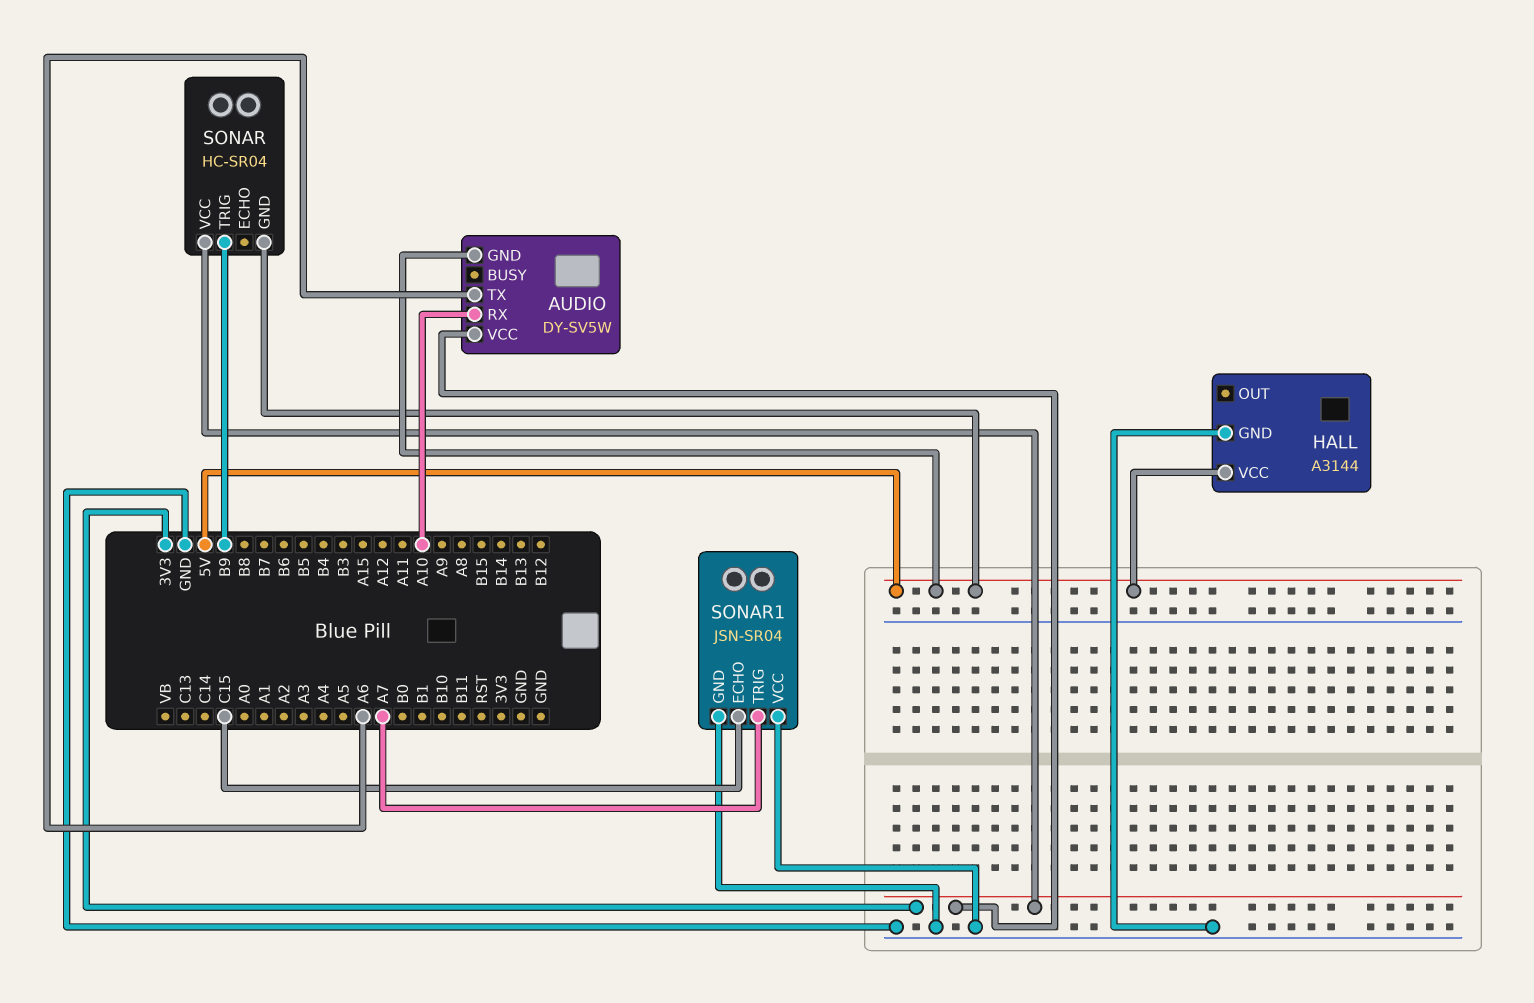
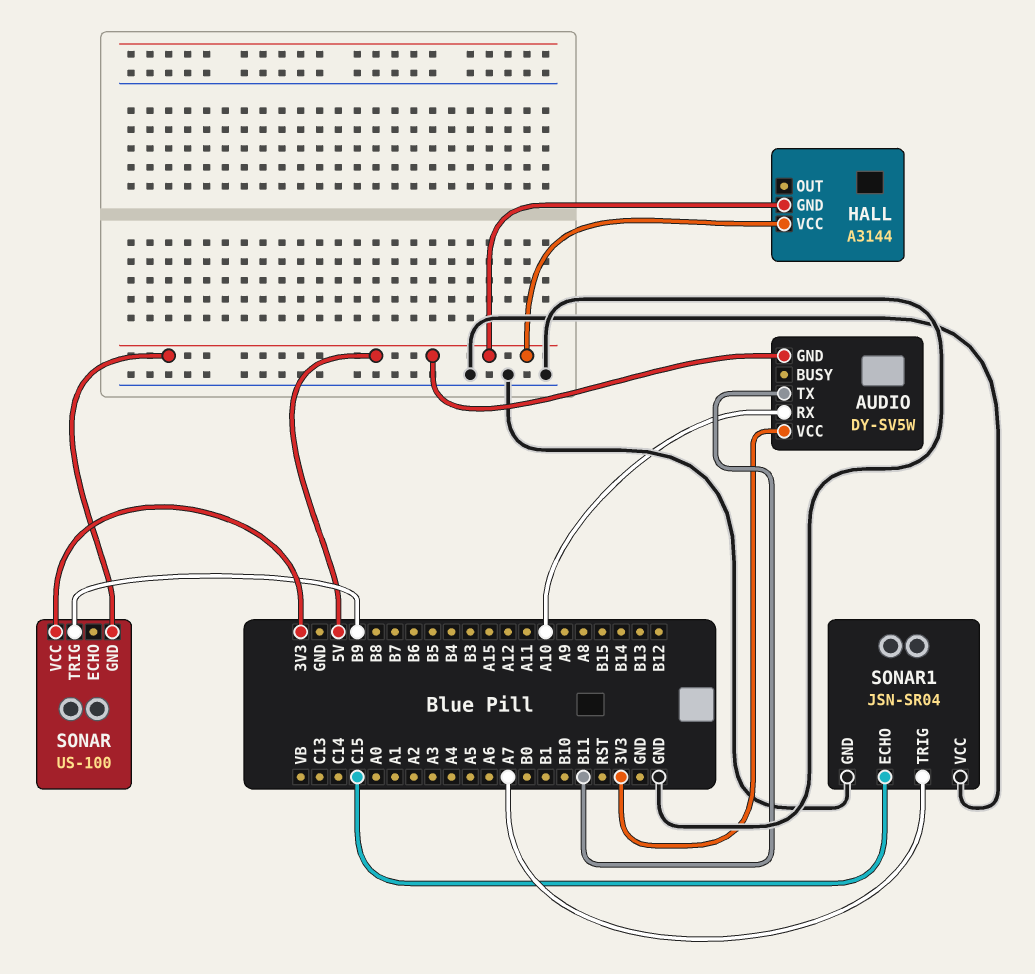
AUDIO pin TX: A6 -> B11
HALL pin GND: GND -> 5V
SONAR: HC-SR04 -> US-100

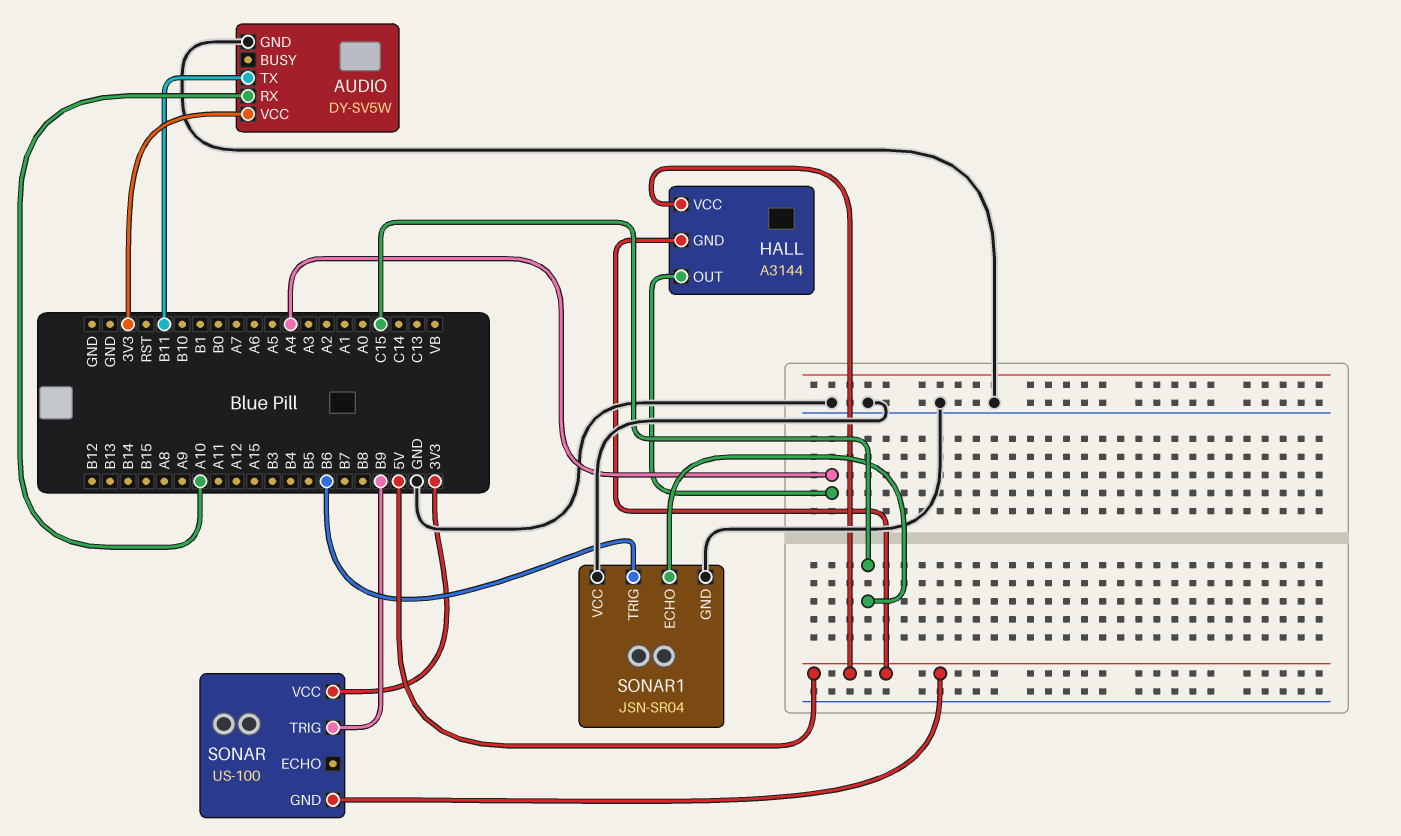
AUDIO pin GND: 5V -> GND
HALL pin OUT: none -> A4
SONAR1 pin TRIG: A7 -> B6

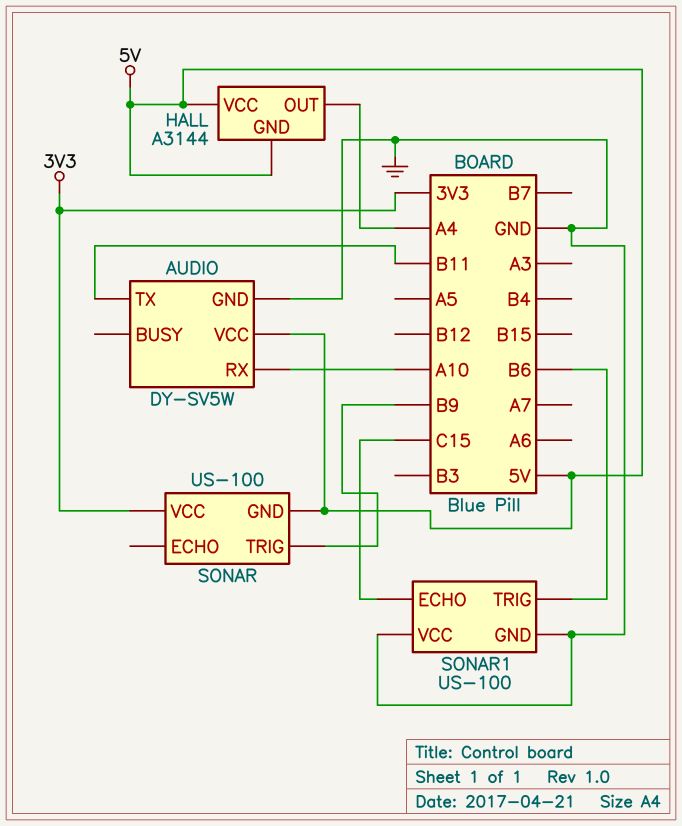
AUDIO pin VCC: 3V3 -> 5V
SONAR1: JSN-SR04 -> US-100

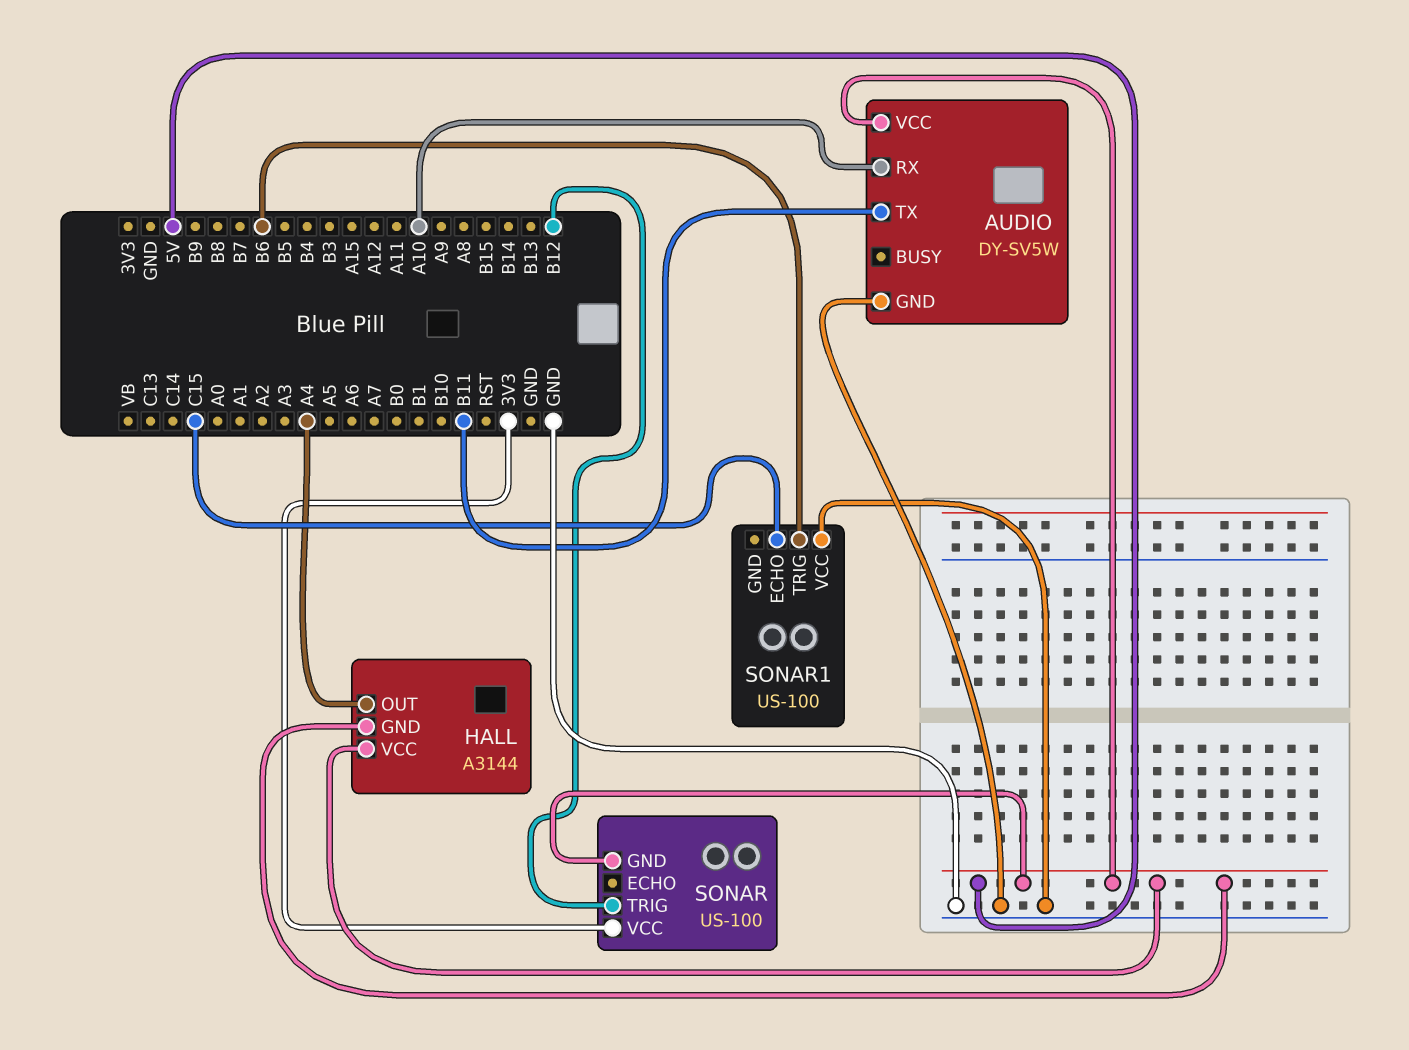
SONAR pin TRIG: B9 -> B12
SONAR1 pin GND: GND -> none

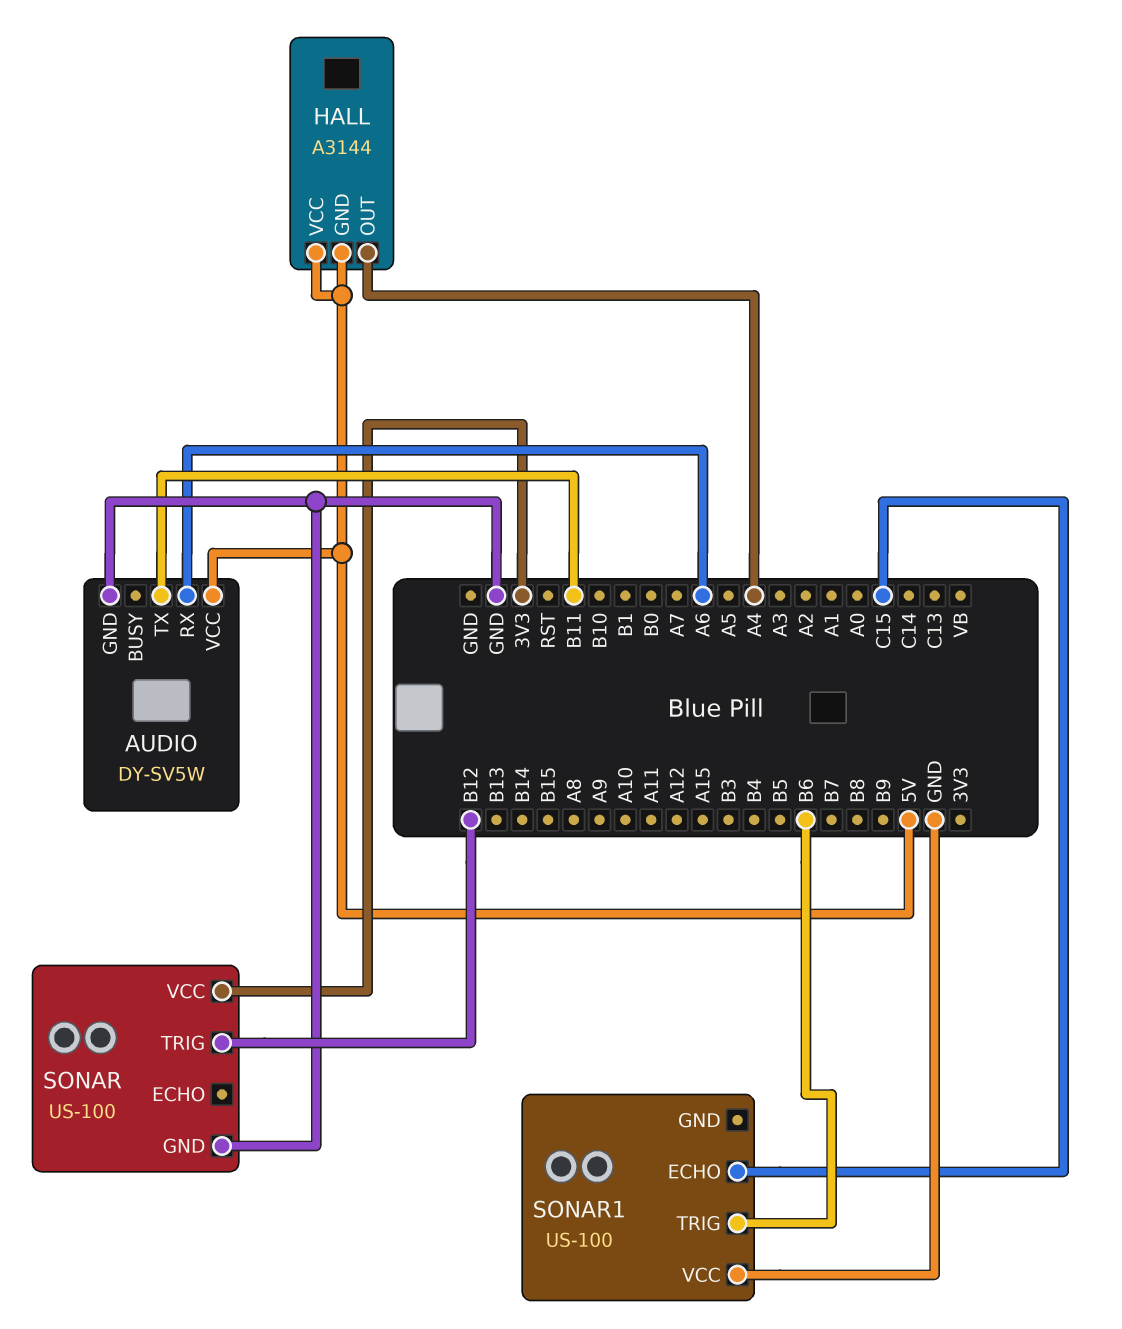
AUDIO pin RX: A10 -> A6
SONAR pin GND: 5V -> GND

